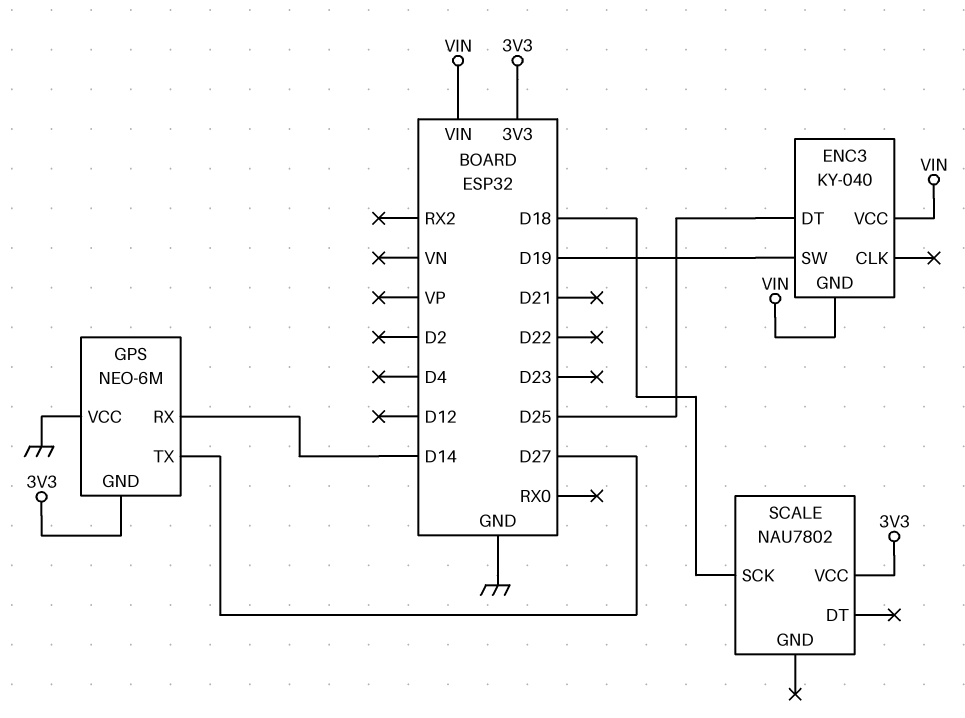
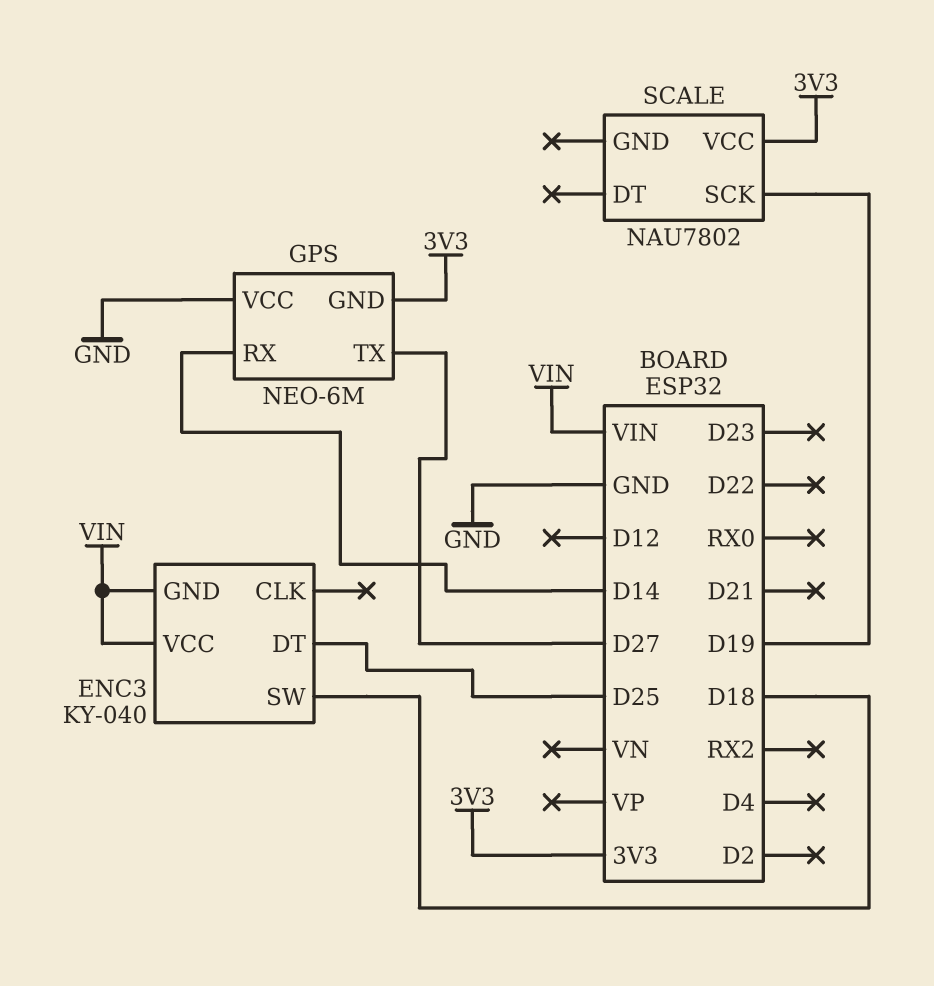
ENC3 pin SW: D19 -> D18
SCALE pin SCK: D18 -> D19

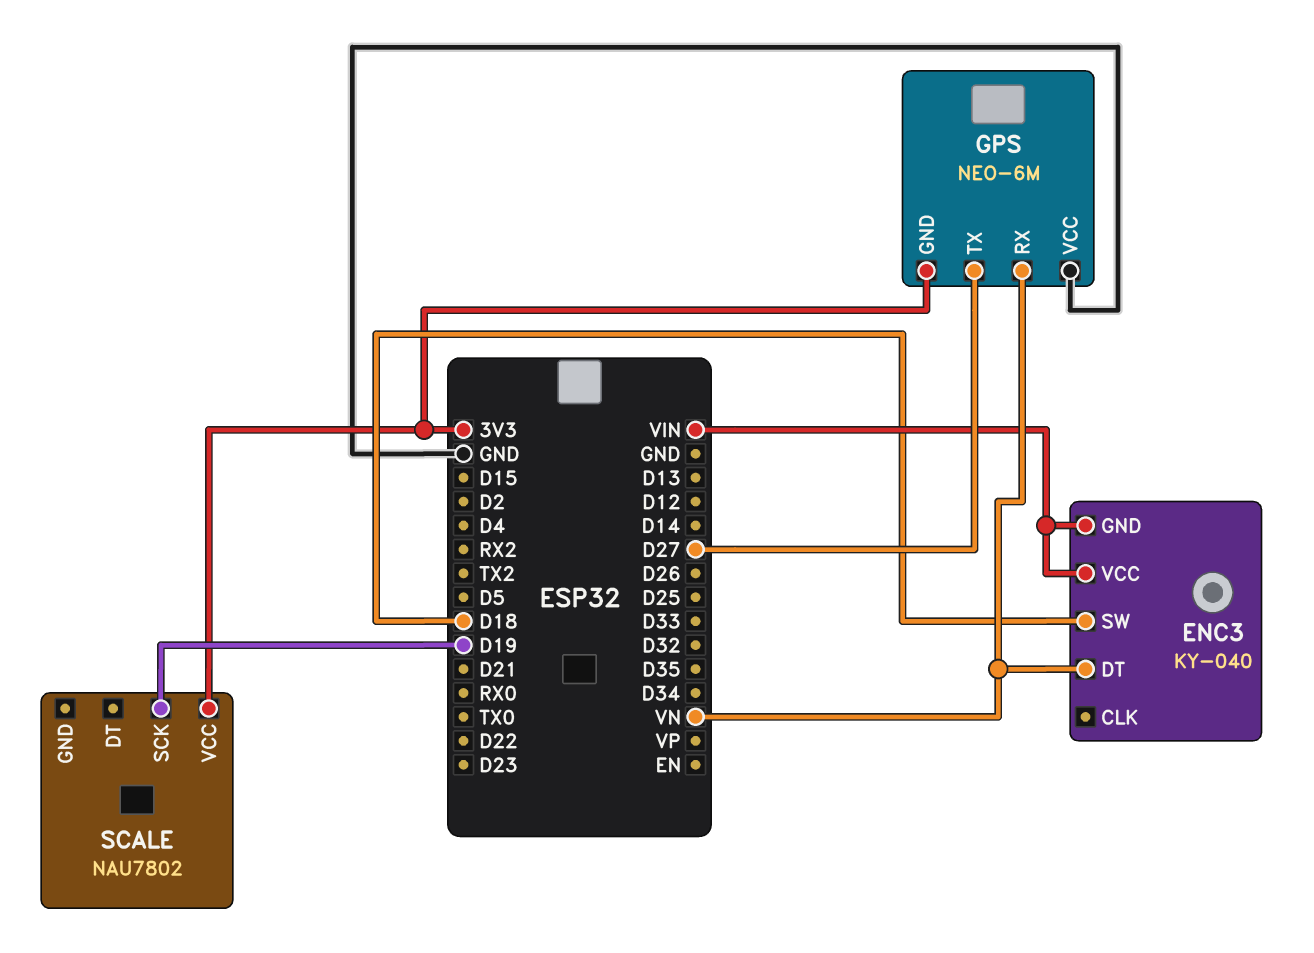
ENC3 pin DT: D25 -> VN
GPS pin RX: D14 -> VN

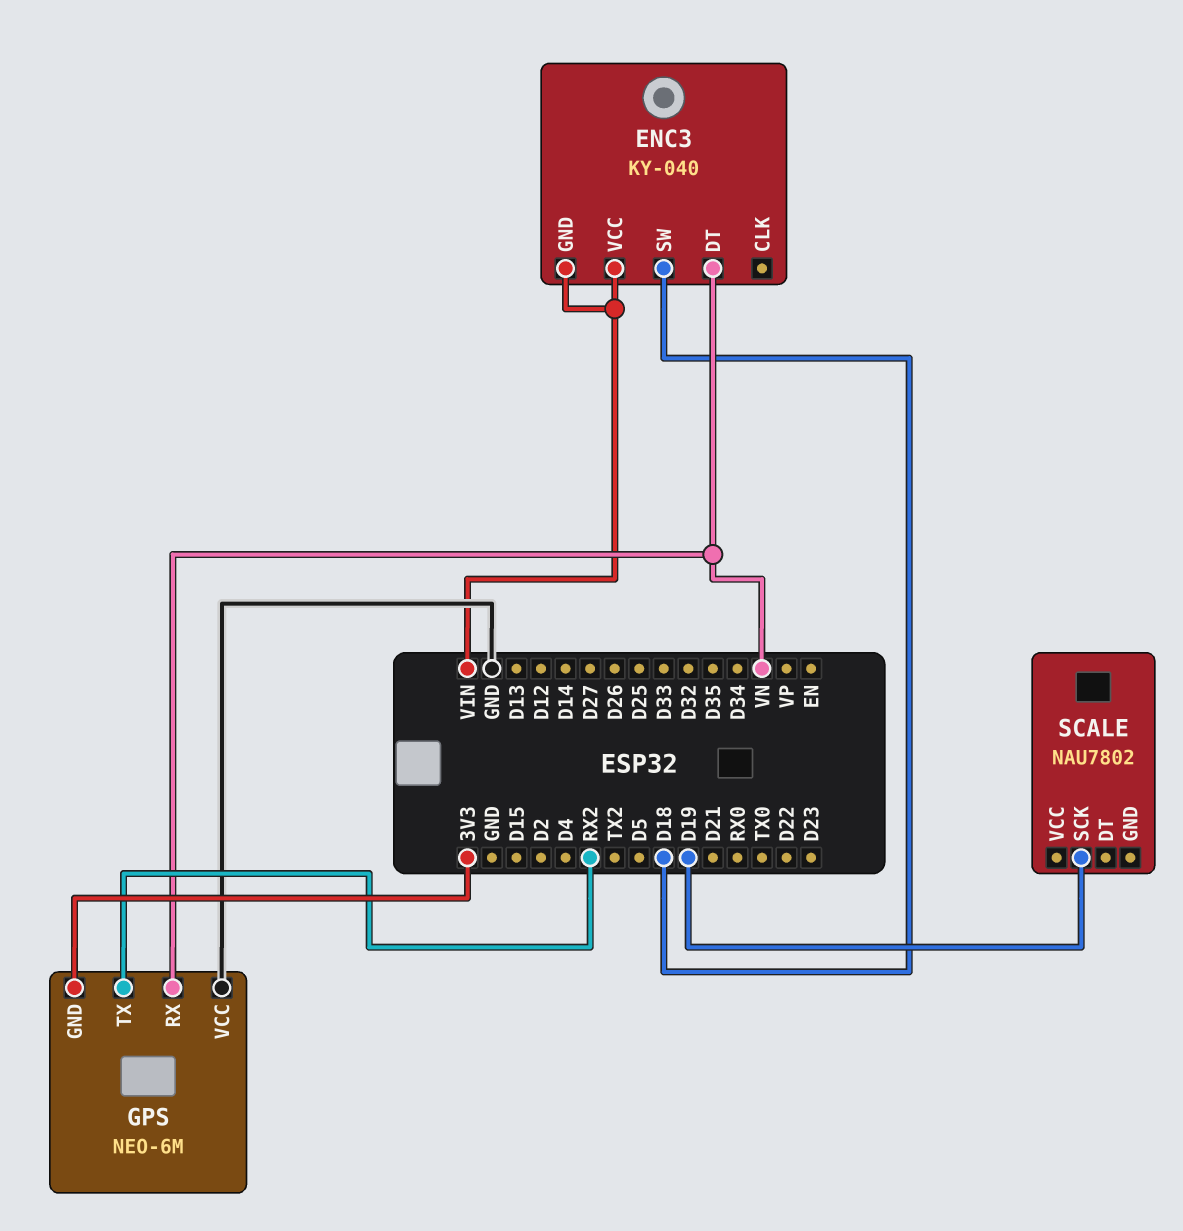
GPS pin TX: D27 -> RX2
SCALE pin VCC: 3V3 -> none

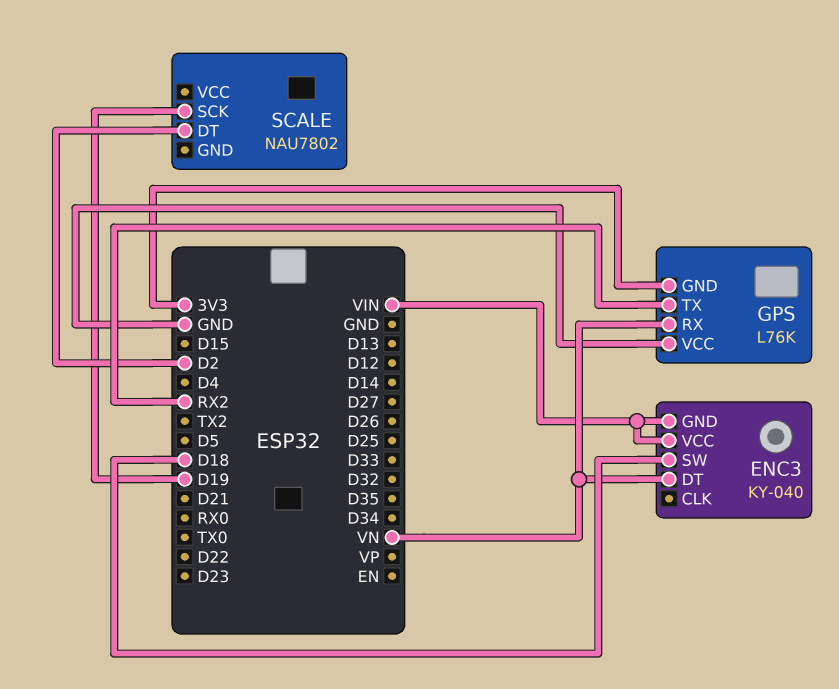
GPS: NEO-6M -> L76K
SCALE pin DT: none -> D2

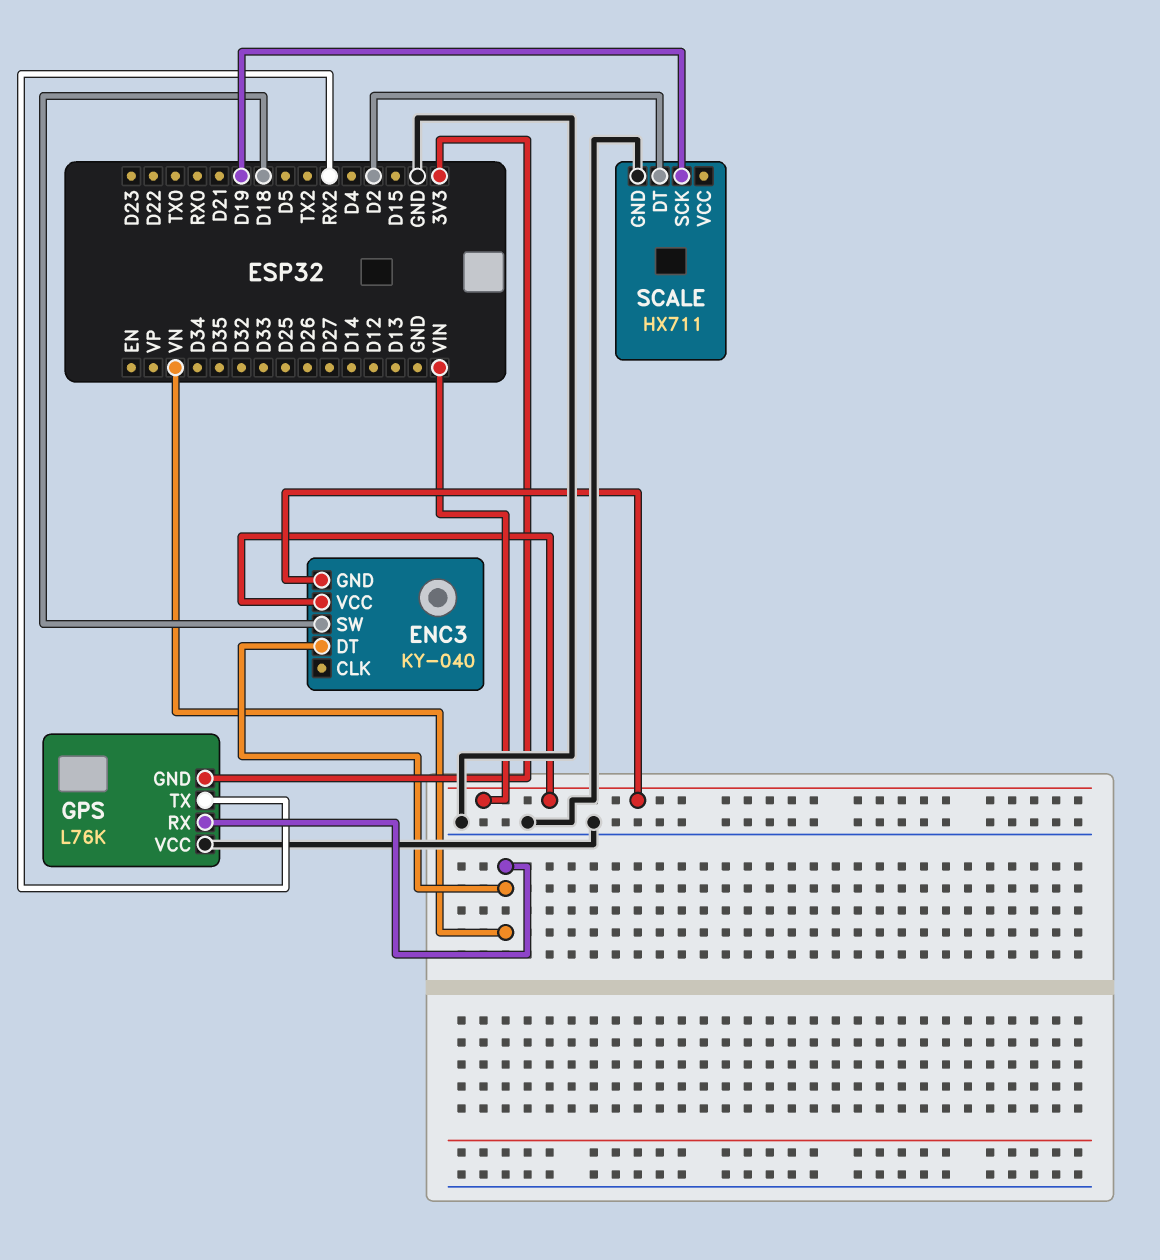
SCALE: NAU7802 -> HX711
SCALE pin GND: none -> GND

